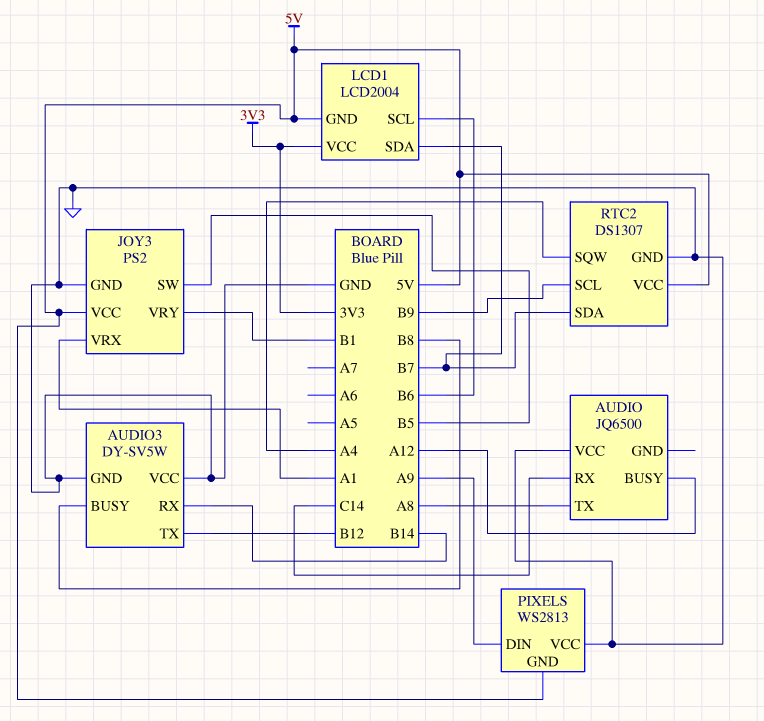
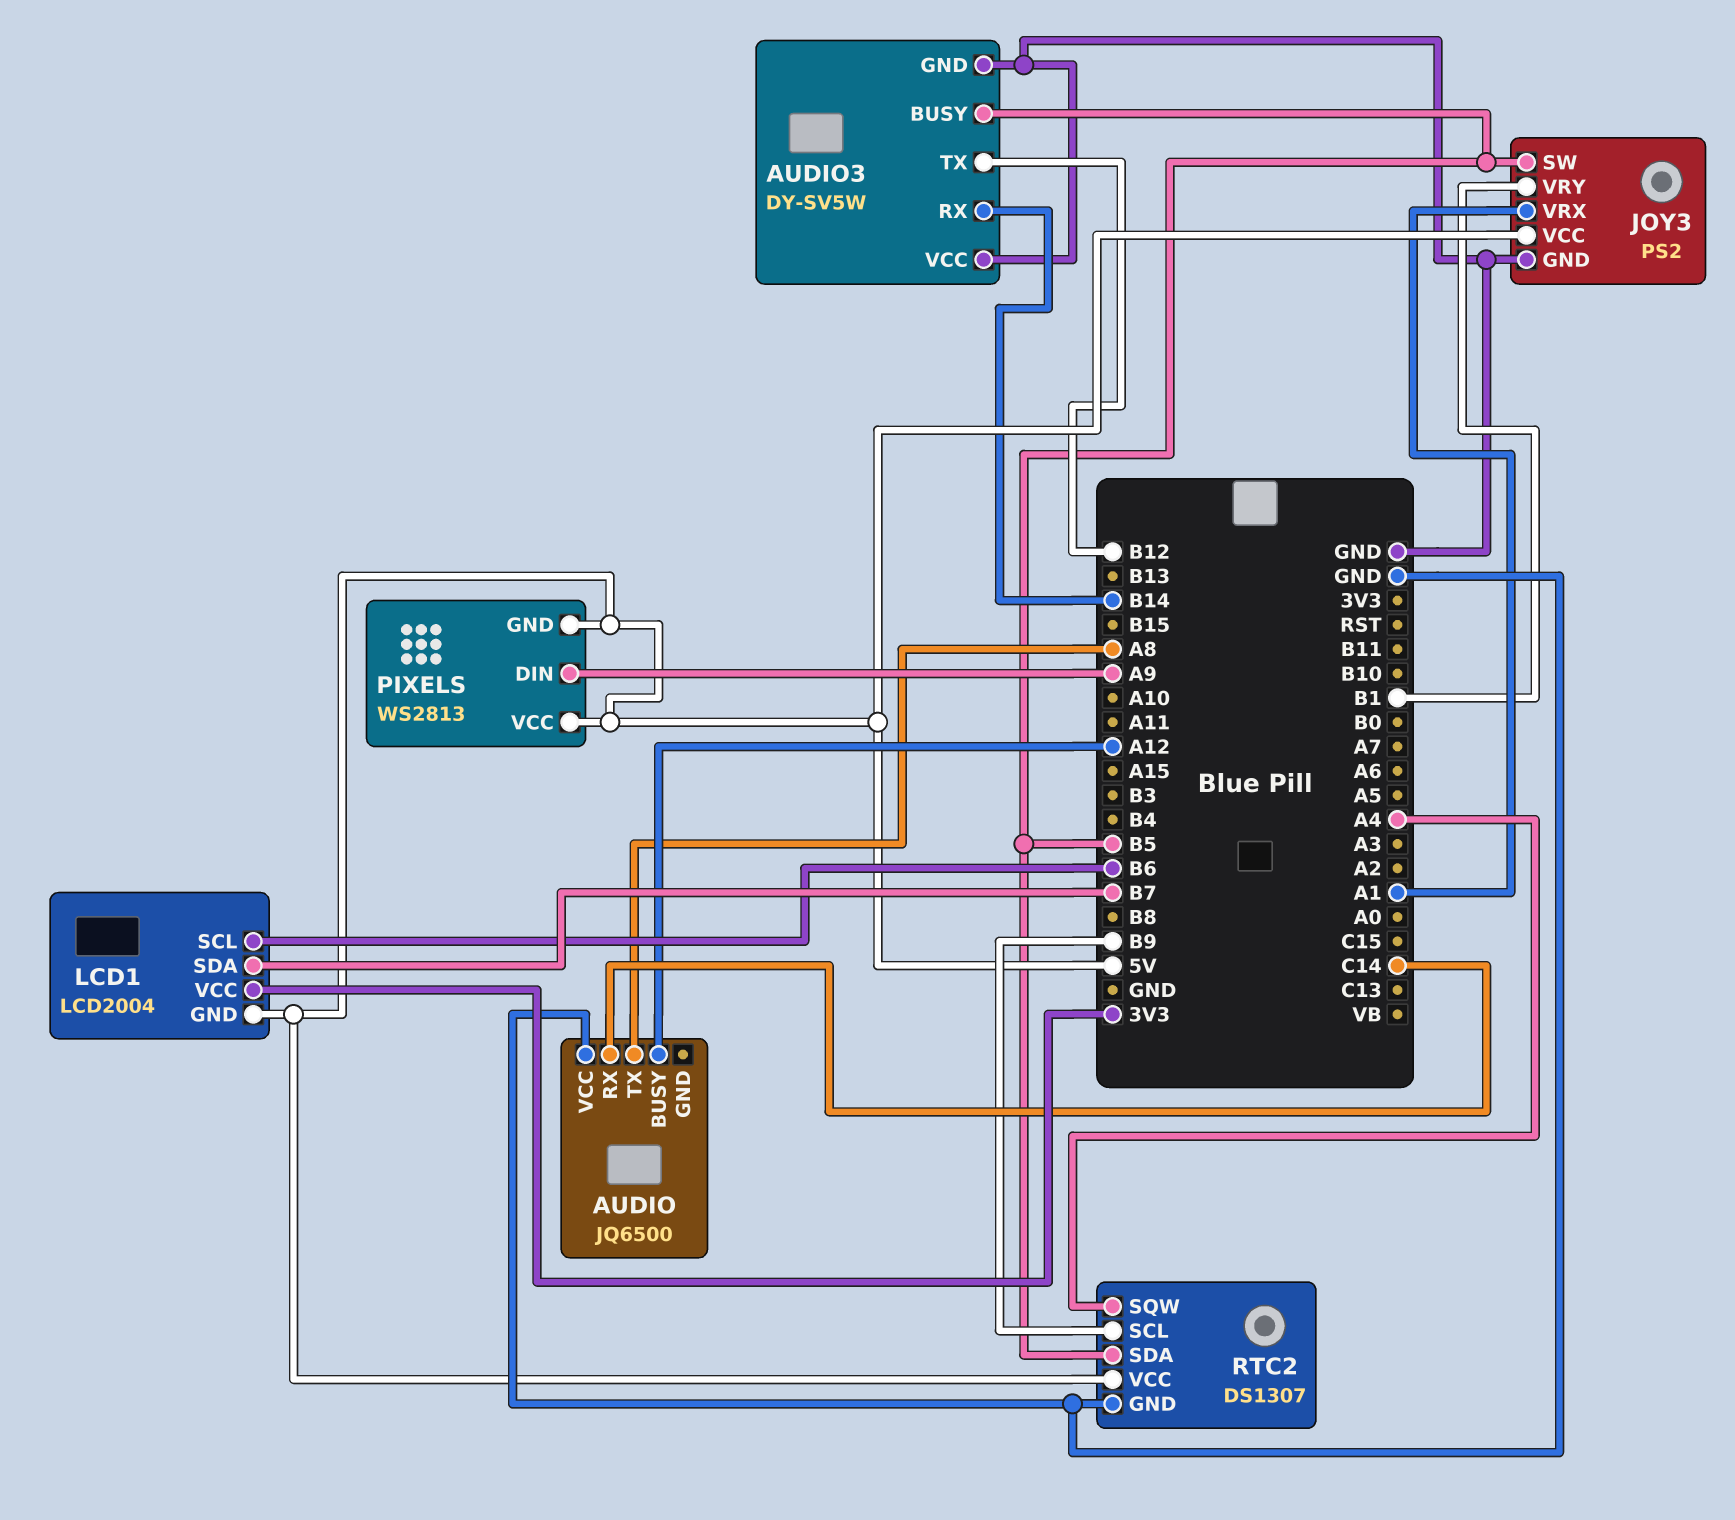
AUDIO3 pin BUSY: B8 -> B5
PIXELS pin VCC: GND -> 5V
RTC2 pin SDA: B7 -> B5

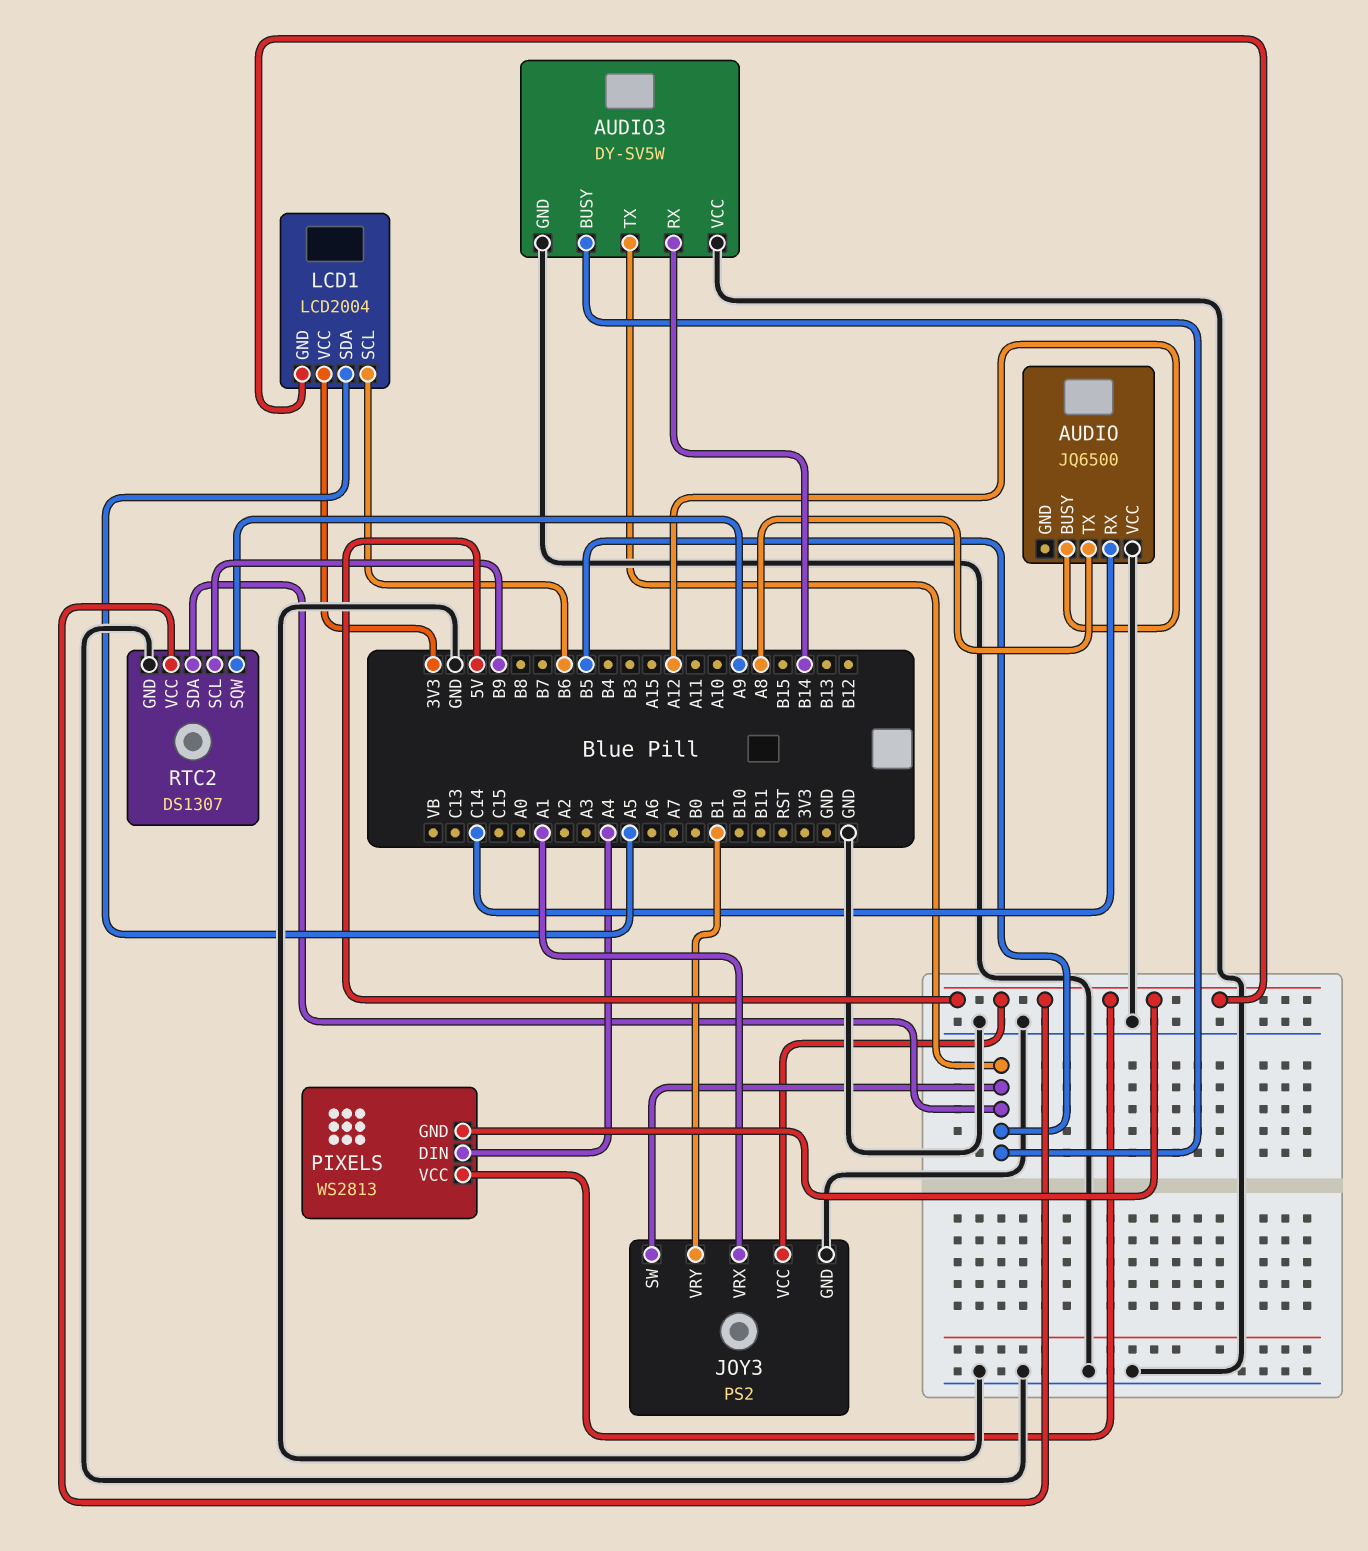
AUDIO3 pin TX: B12 -> B5
LCD1 pin SDA: B7 -> A5
PIXELS pin DIN: A9 -> A4
RTC2 pin SQW: A4 -> A9

